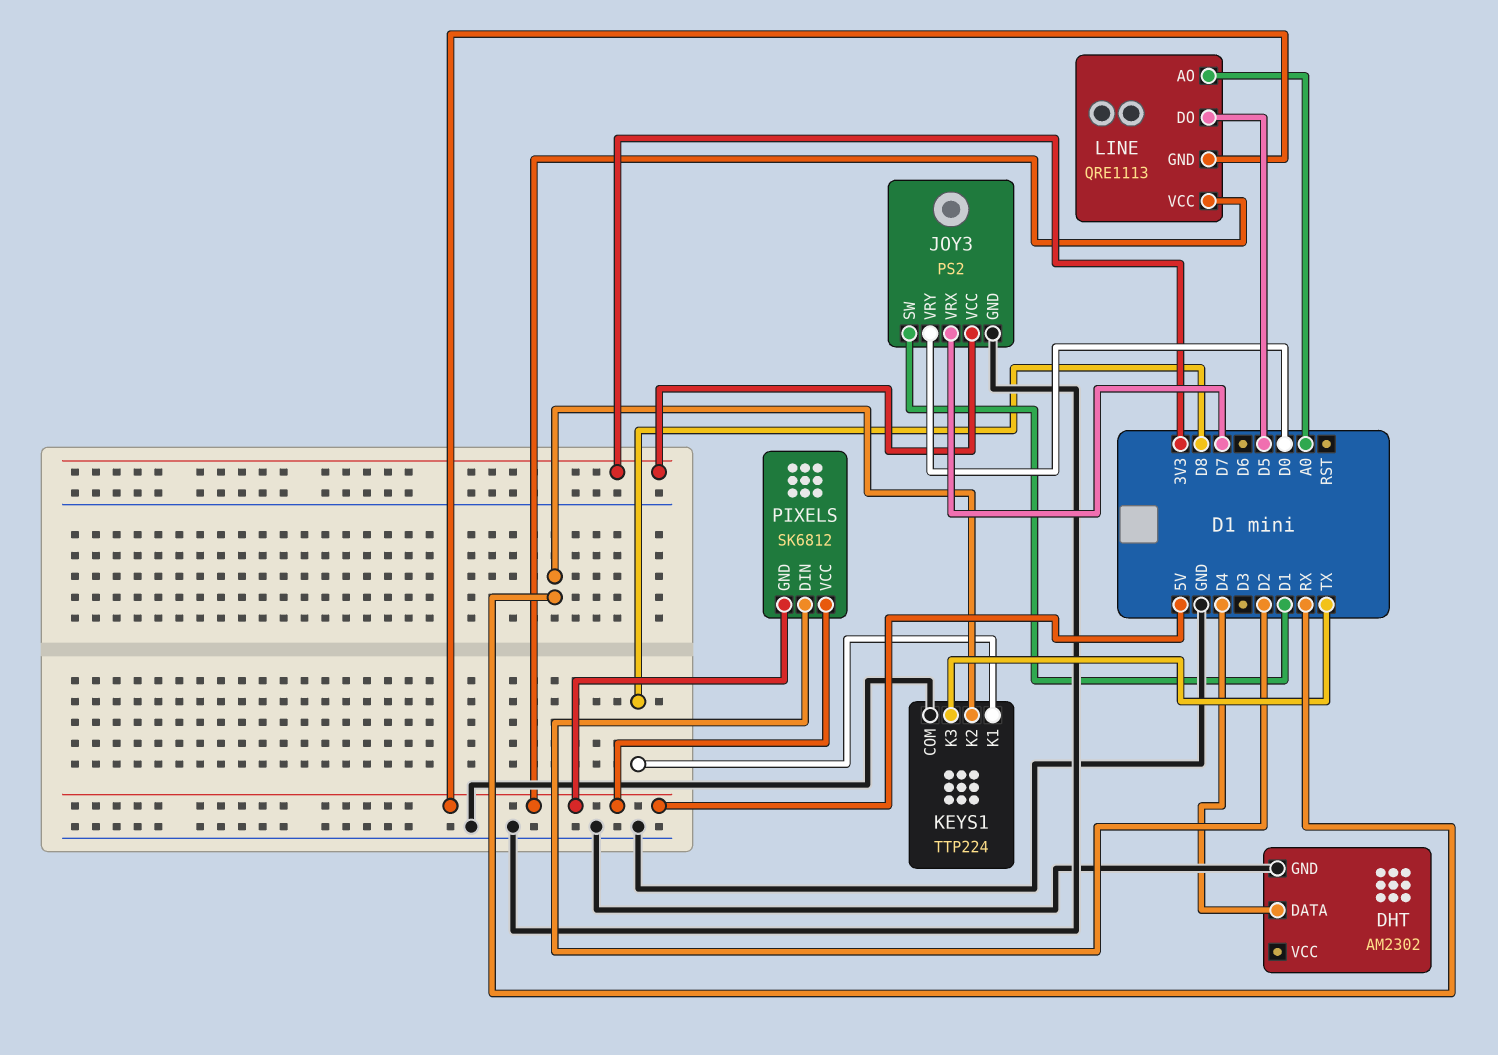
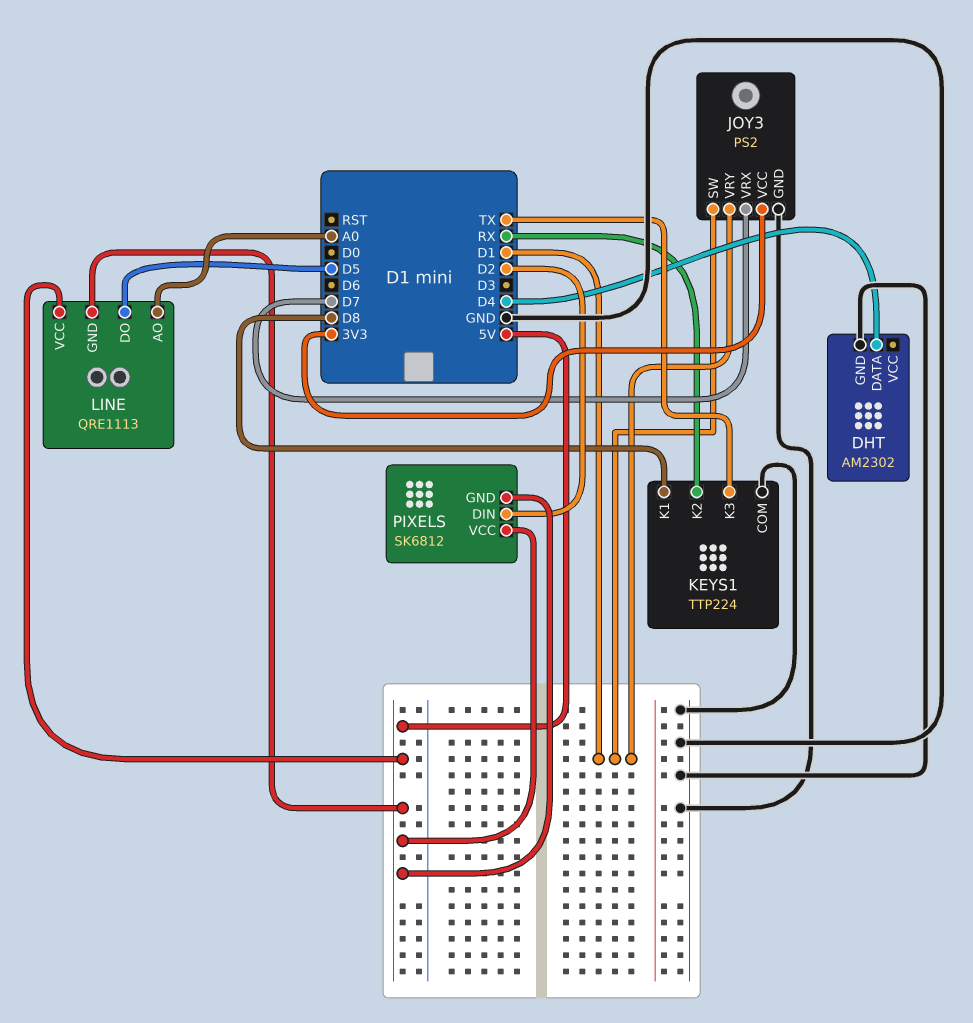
JOY3 pin VRY: D0 -> D1

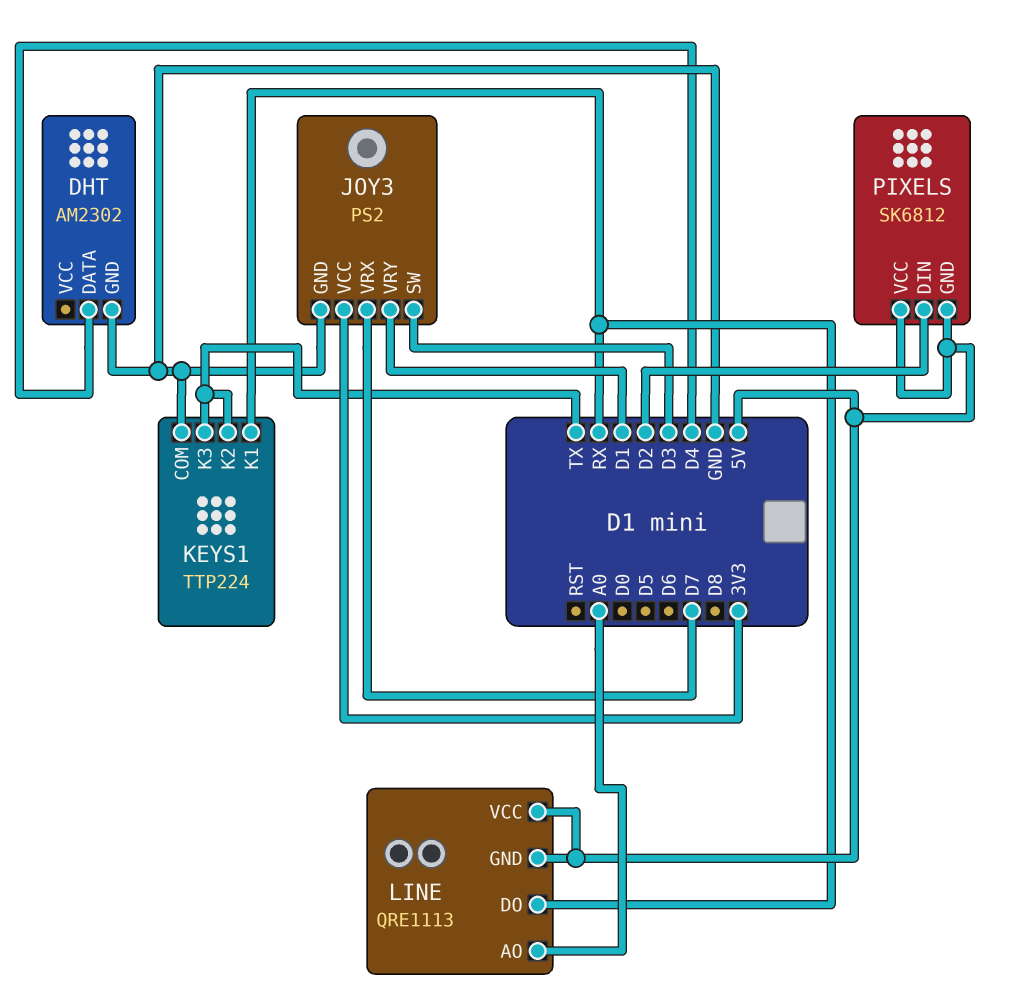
JOY3 pin SW: D1 -> D3
KEYS1 pin K1: D8 -> RX
KEYS1 pin K2: RX -> TX
LINE pin DO: D5 -> RX

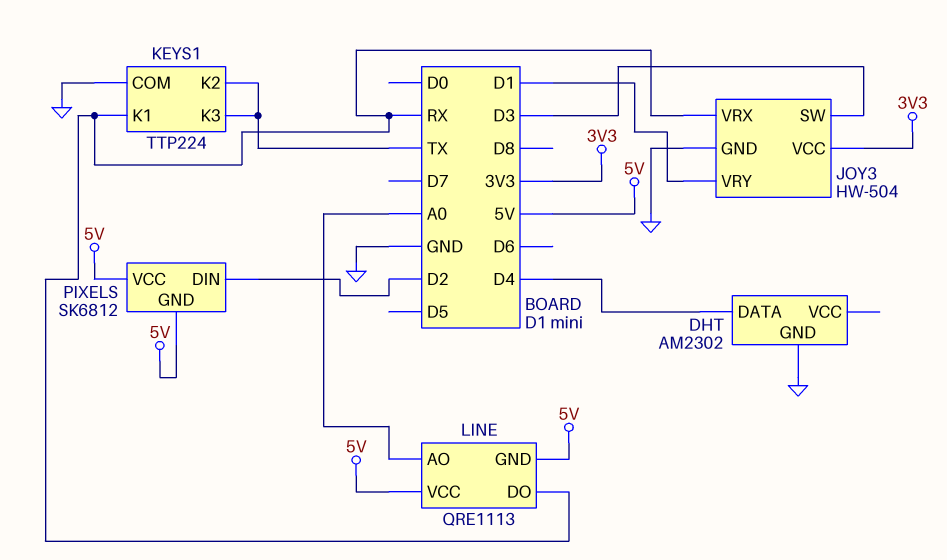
JOY3: PS2 -> HW-504
JOY3 pin VRX: D7 -> RX

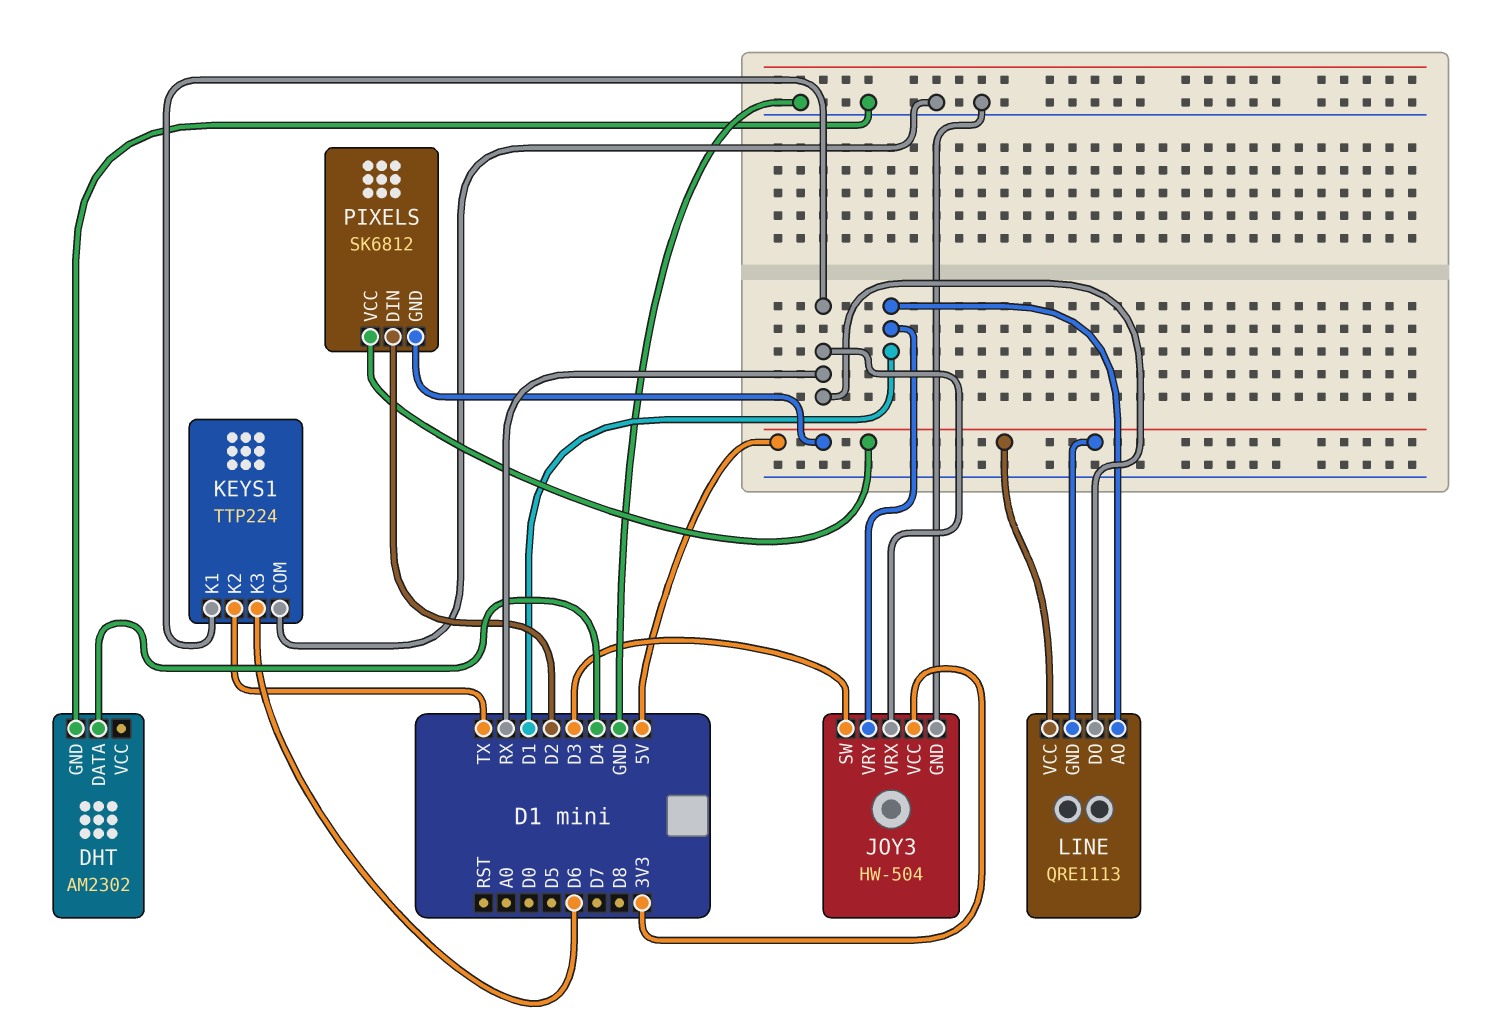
KEYS1 pin K3: TX -> D6
LINE pin AO: A0 -> D1

